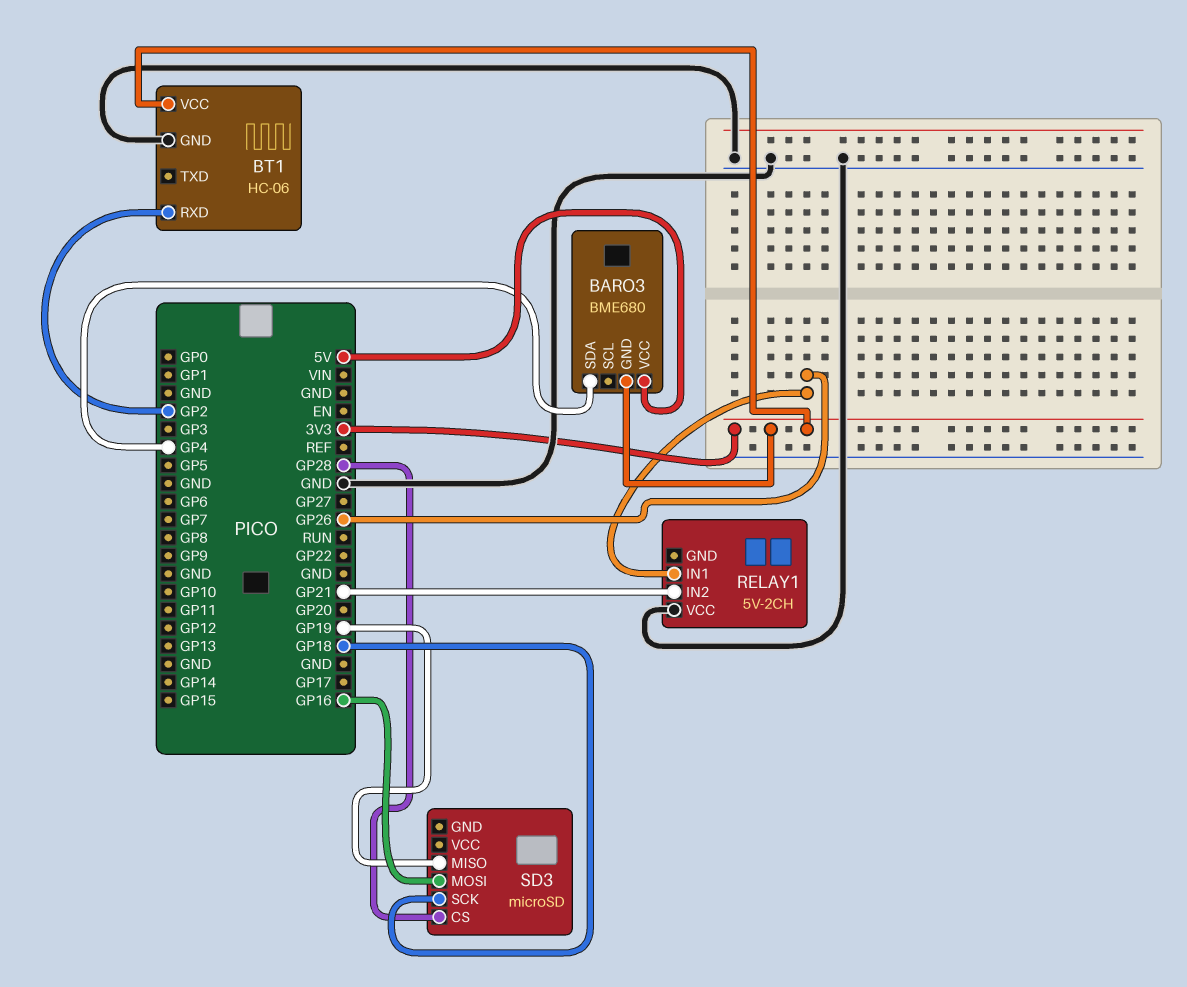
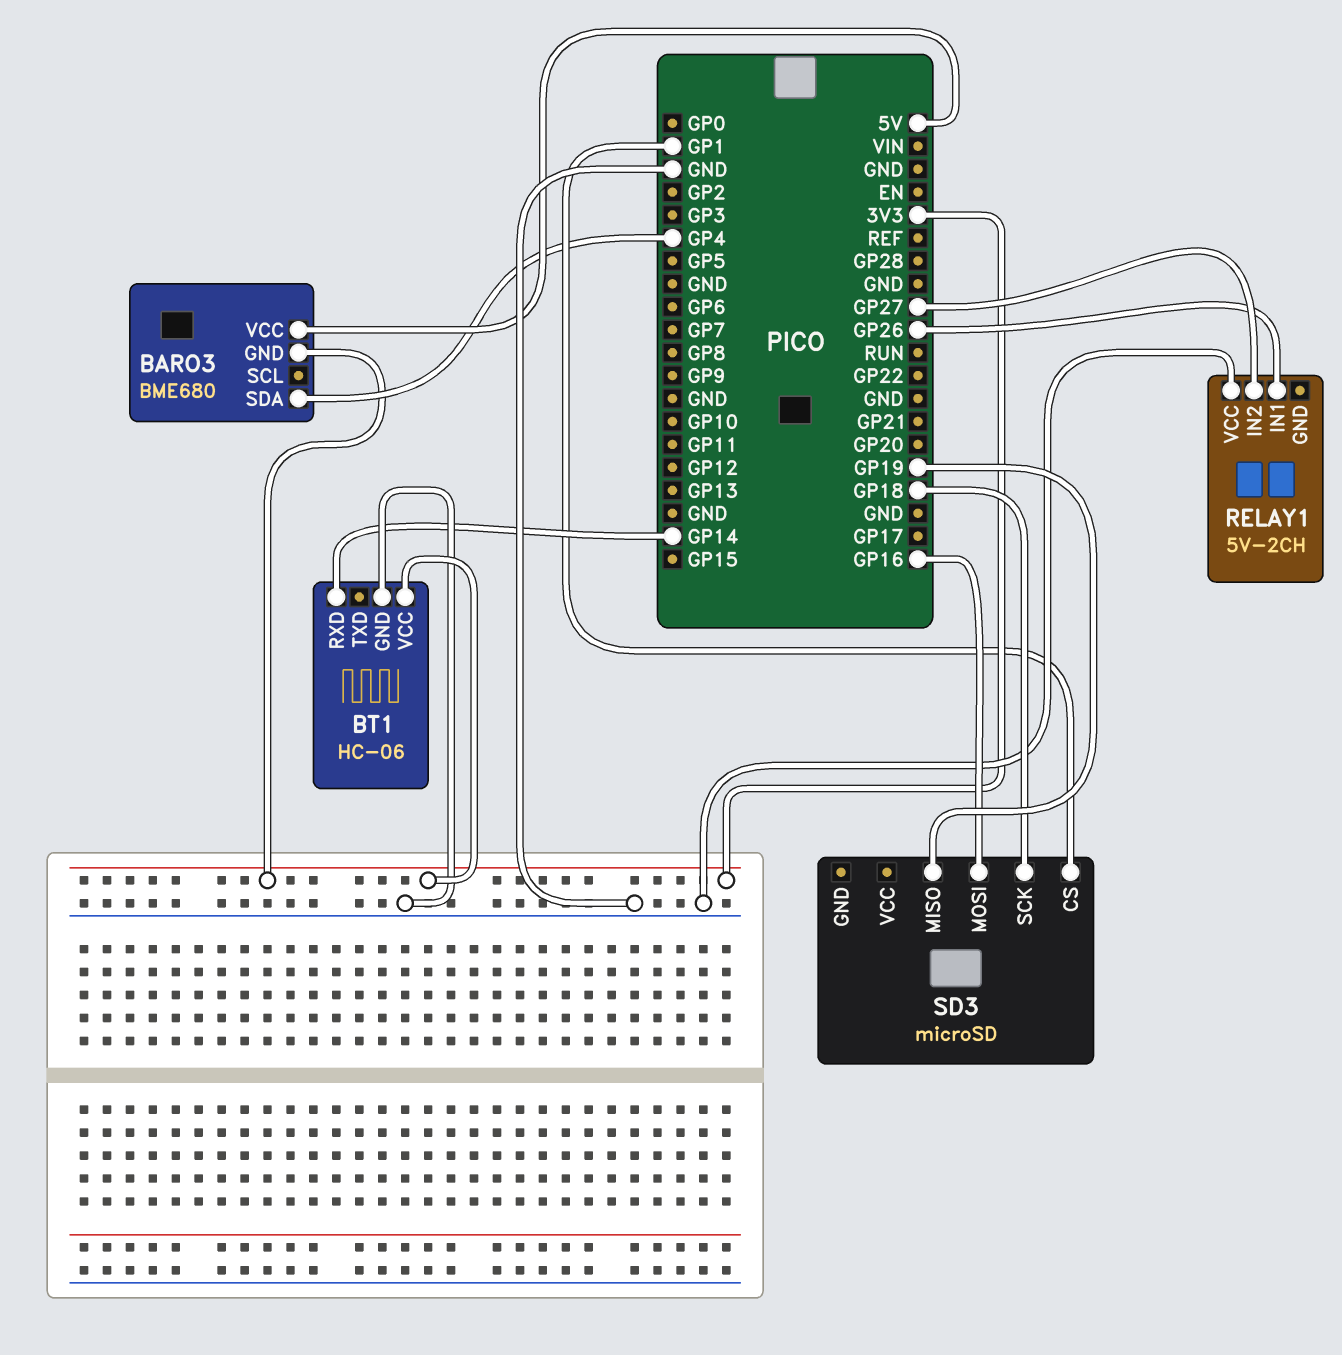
BT1 pin RXD: GP2 -> GP14
RELAY1 pin IN2: GP21 -> GP27
SD3 pin CS: GP28 -> GP1

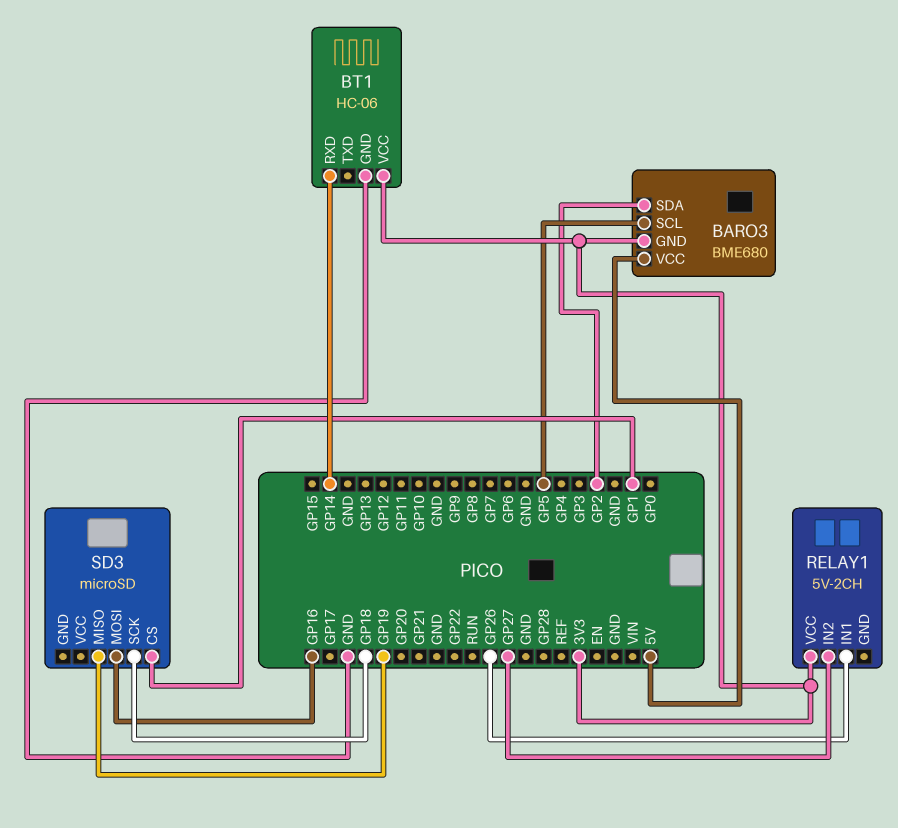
BARO3 pin SCL: none -> GP5
BARO3 pin SDA: GP4 -> GP2
RELAY1 pin VCC: GND -> 3V3

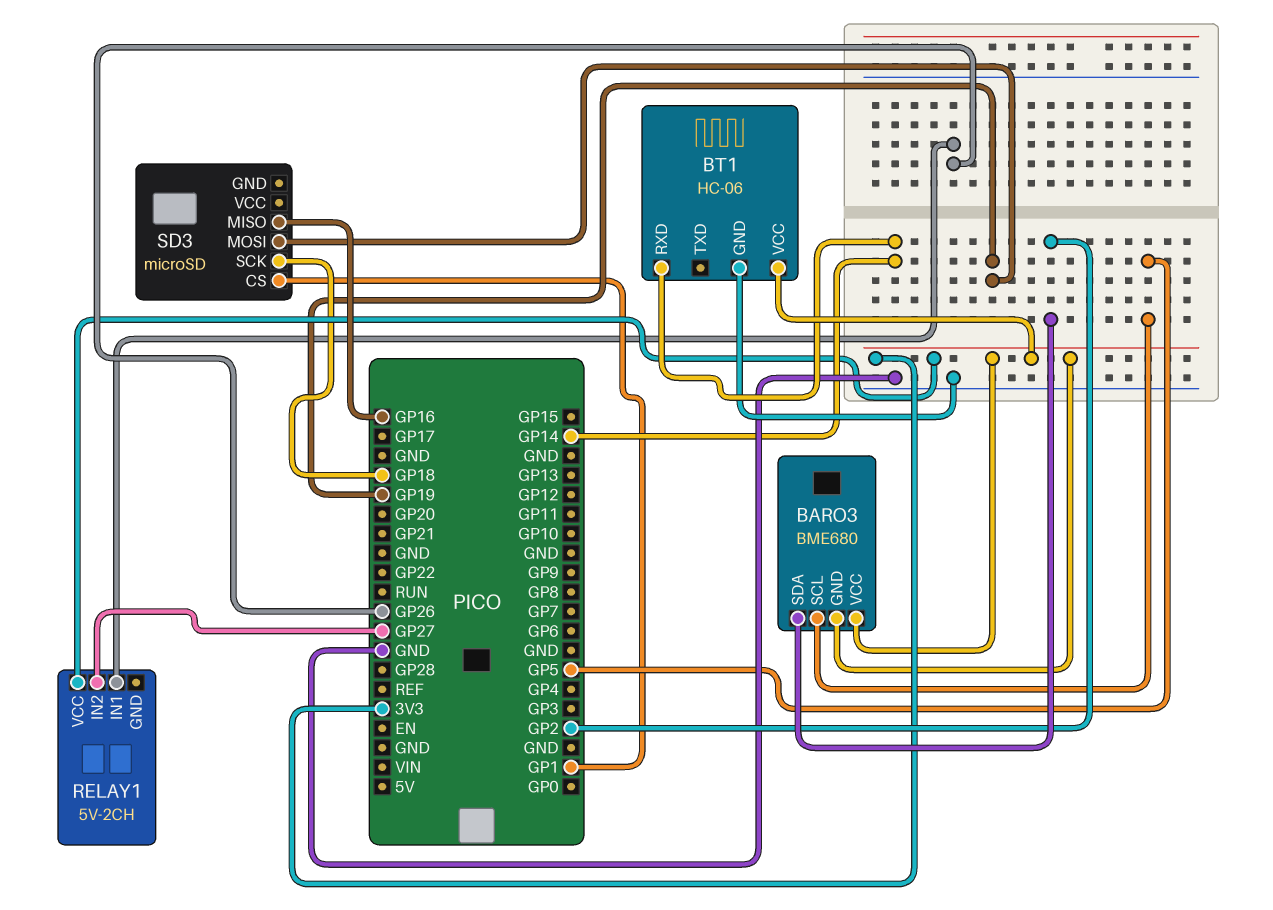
BARO3 pin VCC: 5V -> 3V3
SD3 pin MISO: GP19 -> GP16
SD3 pin MOSI: GP16 -> GP19

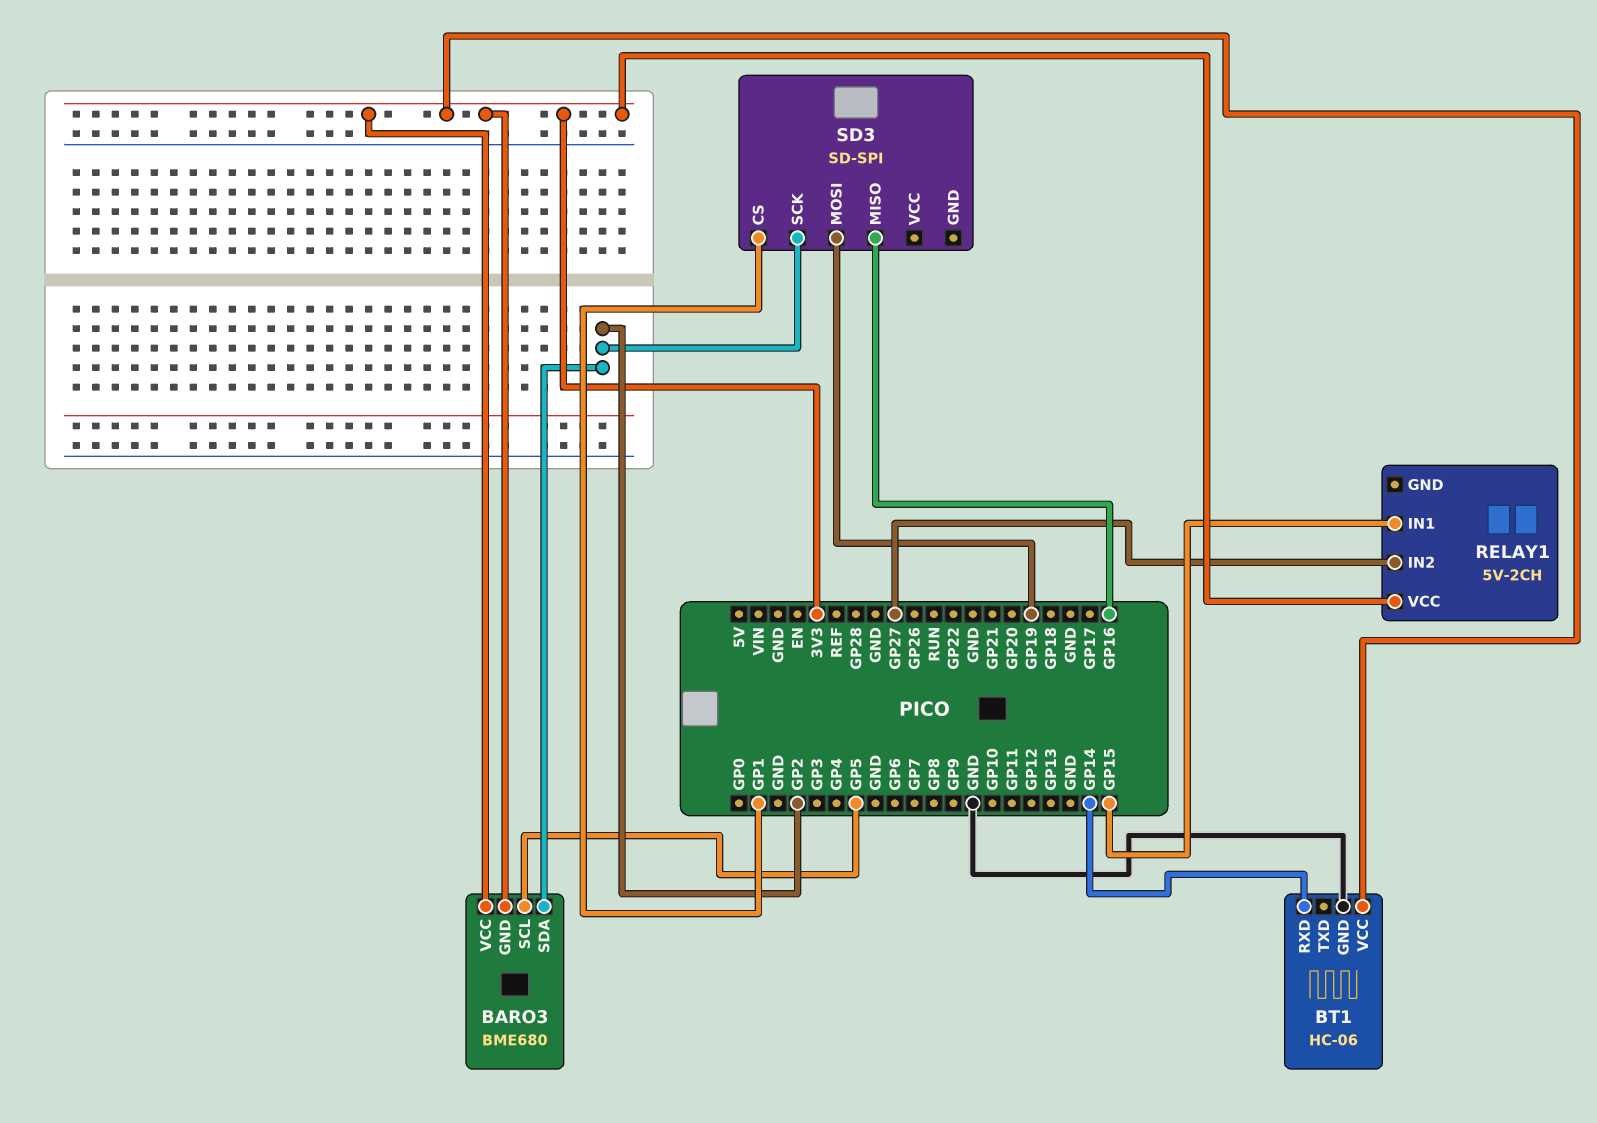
RELAY1 pin IN1: GP26 -> GP15
SD3: microSD -> SD-SPI
SD3 pin SCK: GP18 -> GP2

